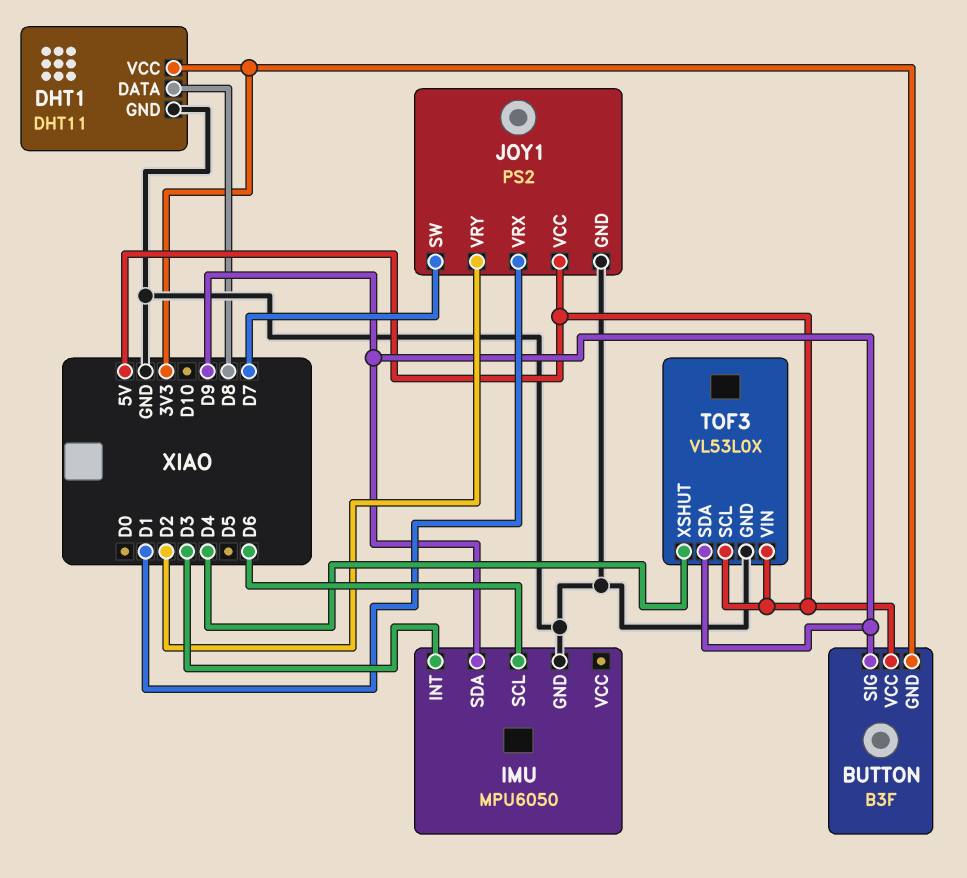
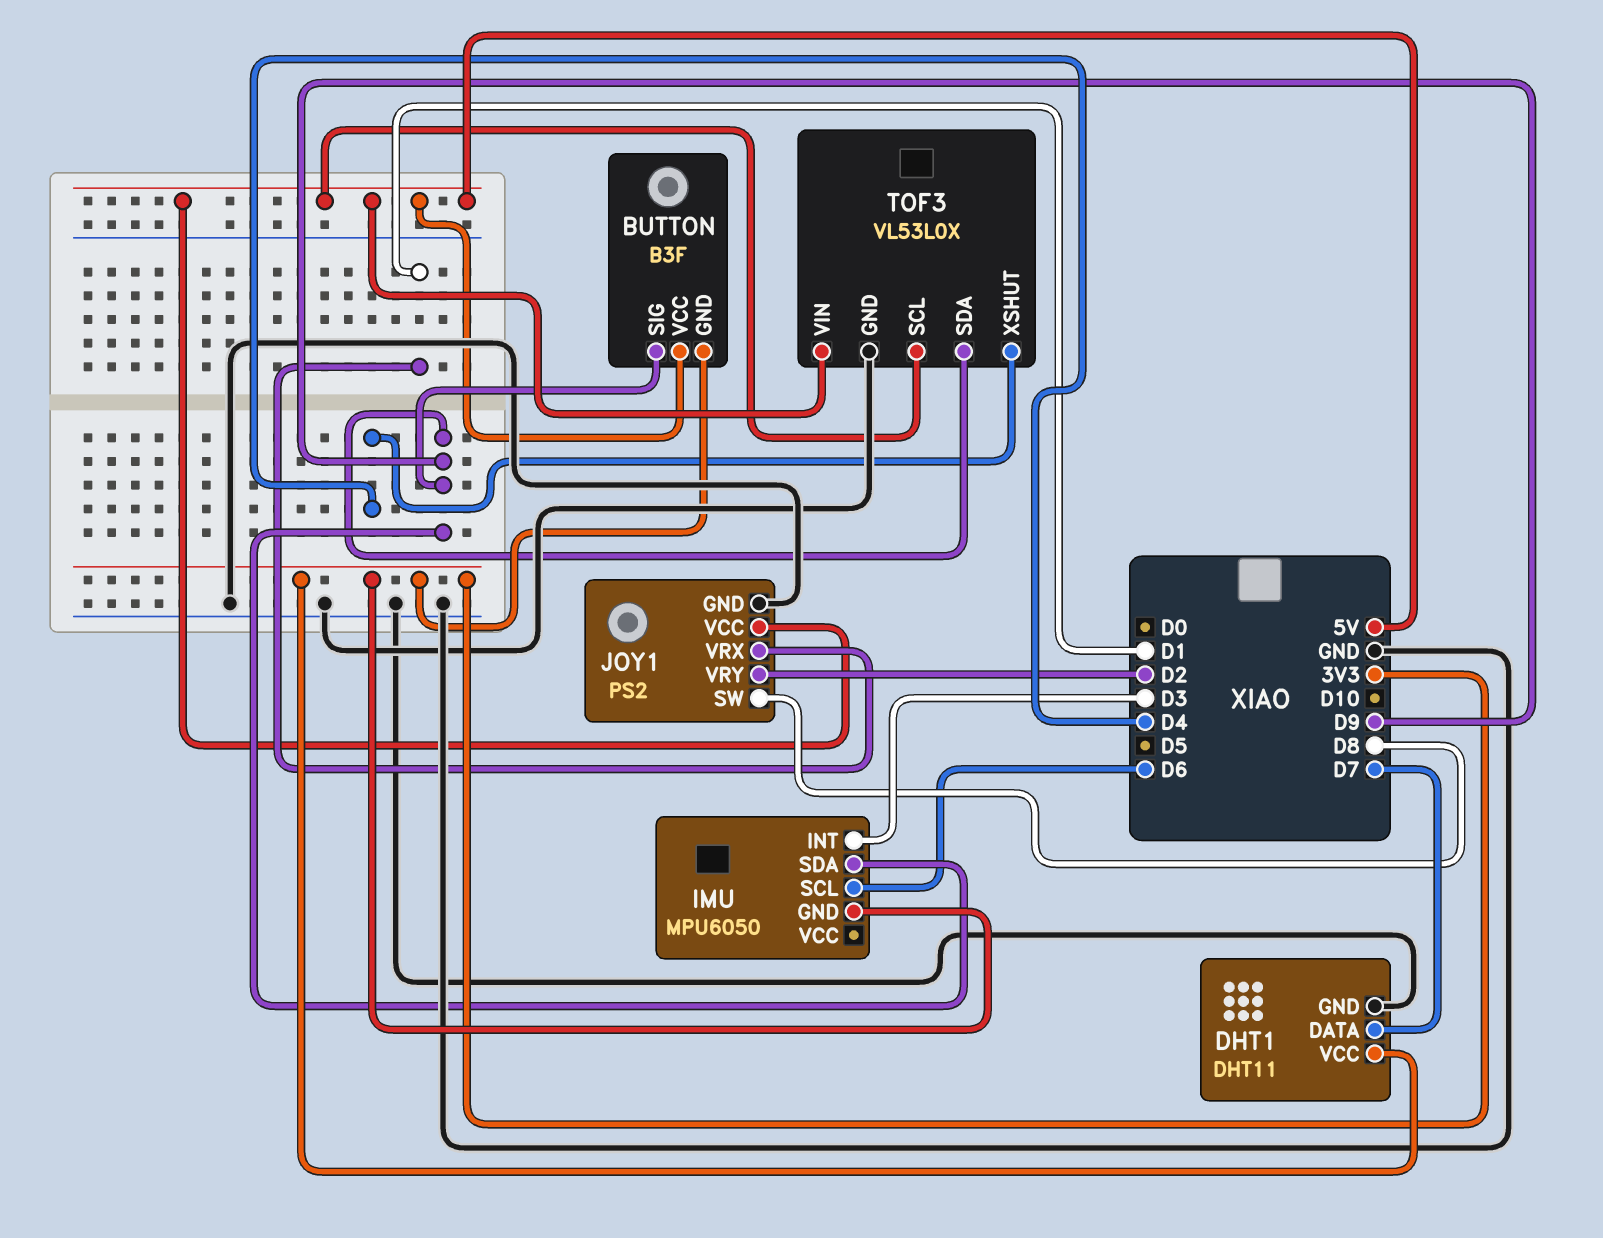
DHT1 pin DATA: D8 -> D7
IMU pin GND: GND -> 3V3
JOY1 pin SW: D7 -> D8

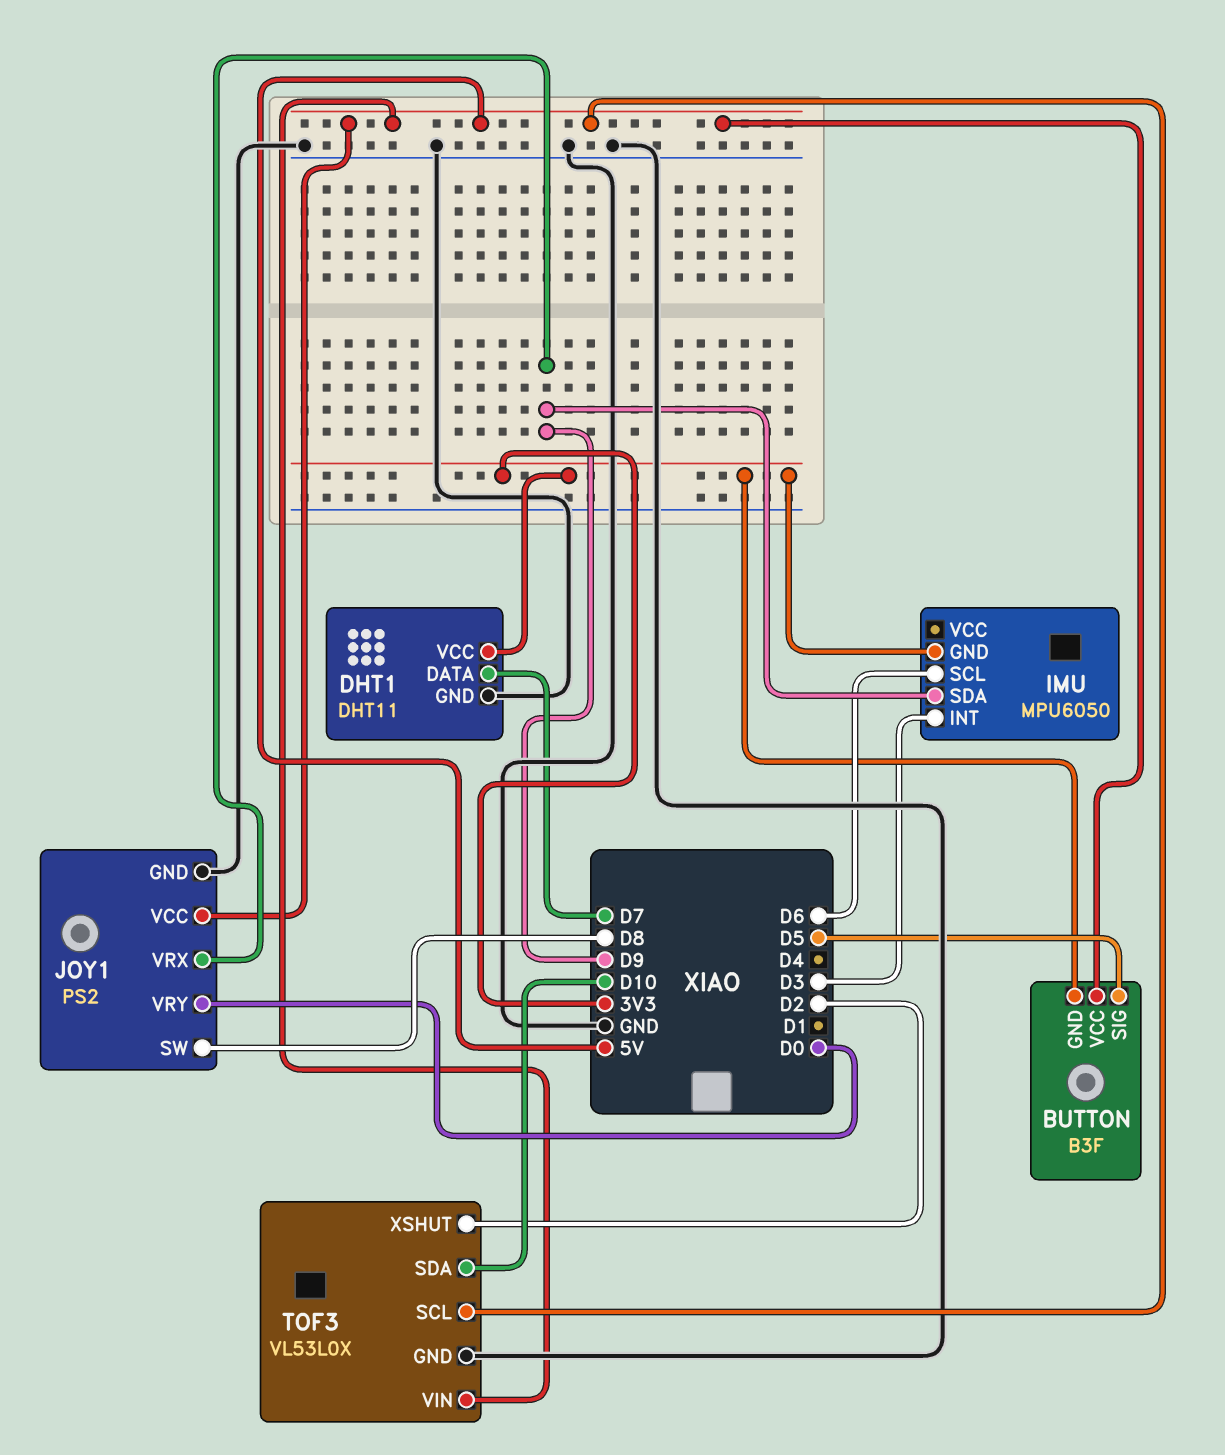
BUTTON pin SIG: D9 -> D5
JOY1 pin VRX: D1 -> D9
JOY1 pin VRY: D2 -> D0
TOF3 pin SDA: D9 -> D10
TOF3 pin XSHUT: D4 -> D2

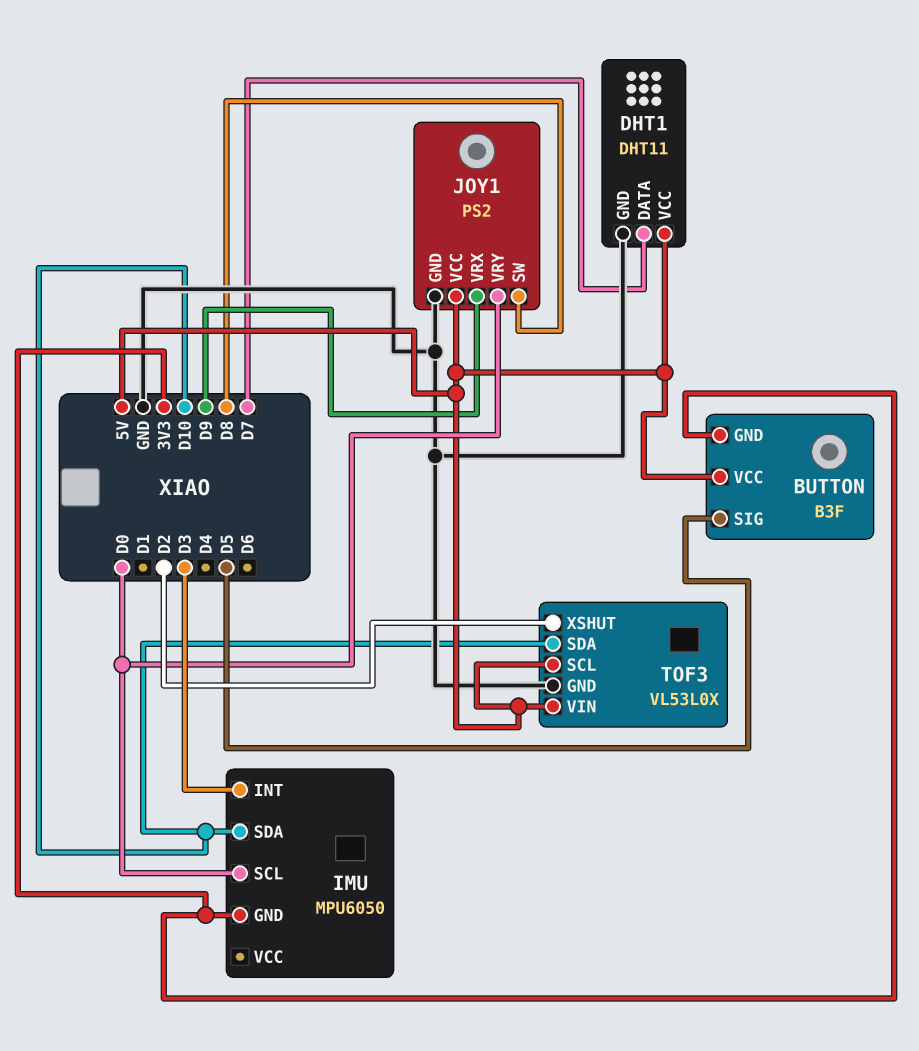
DHT1 pin VCC: 3V3 -> 5V
IMU pin SCL: D6 -> D0
IMU pin SDA: D9 -> D10

